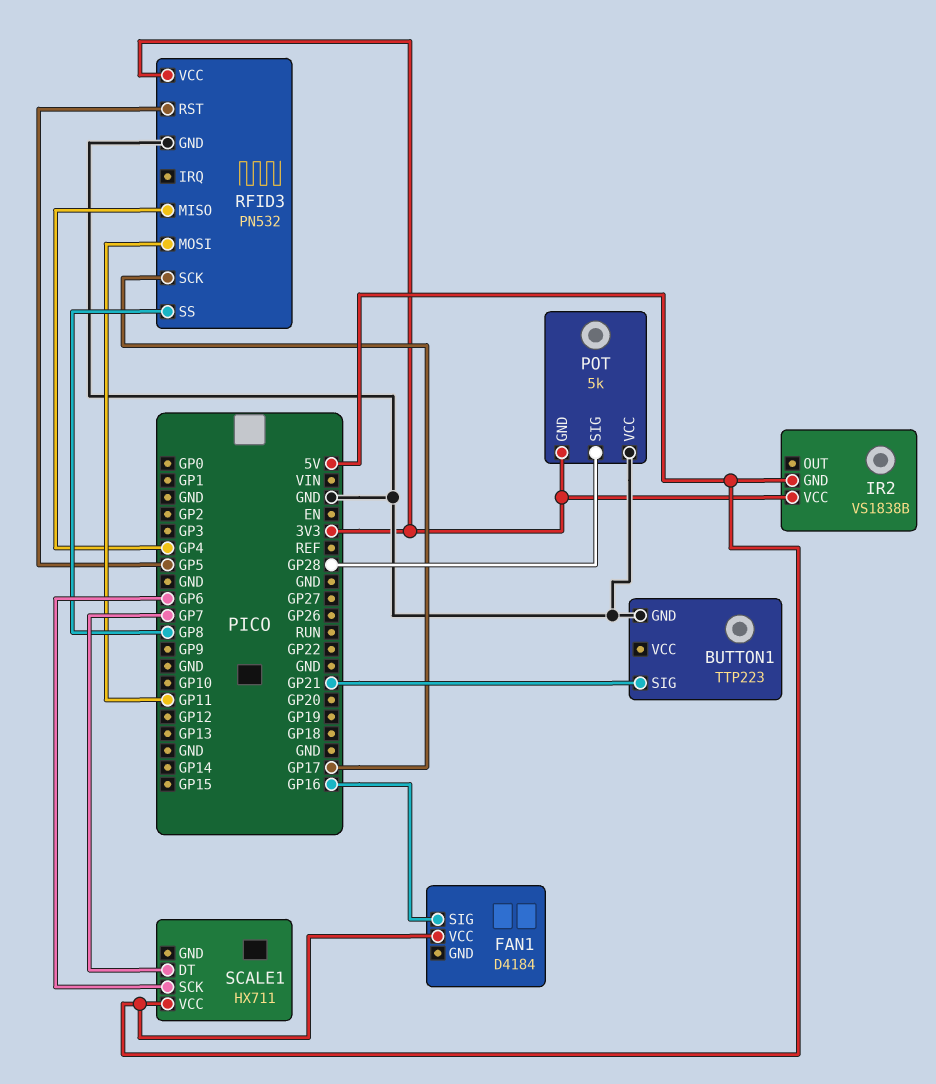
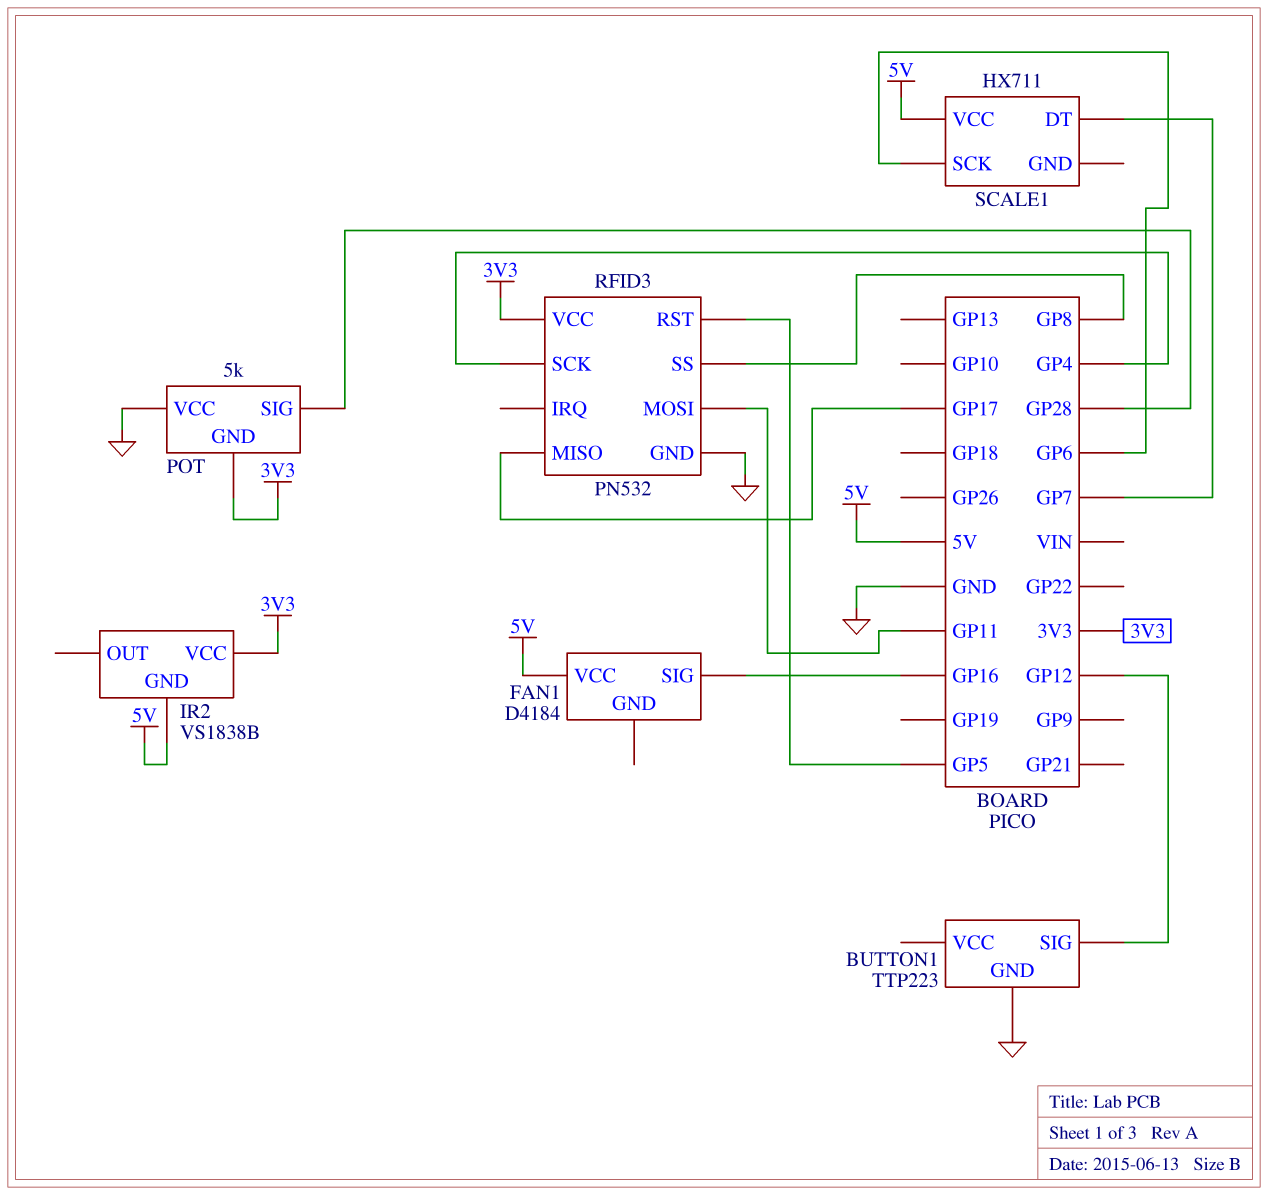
BUTTON1 pin SIG: GP21 -> GP12
RFID3 pin MISO: GP4 -> GP17
RFID3 pin SCK: GP17 -> GP4

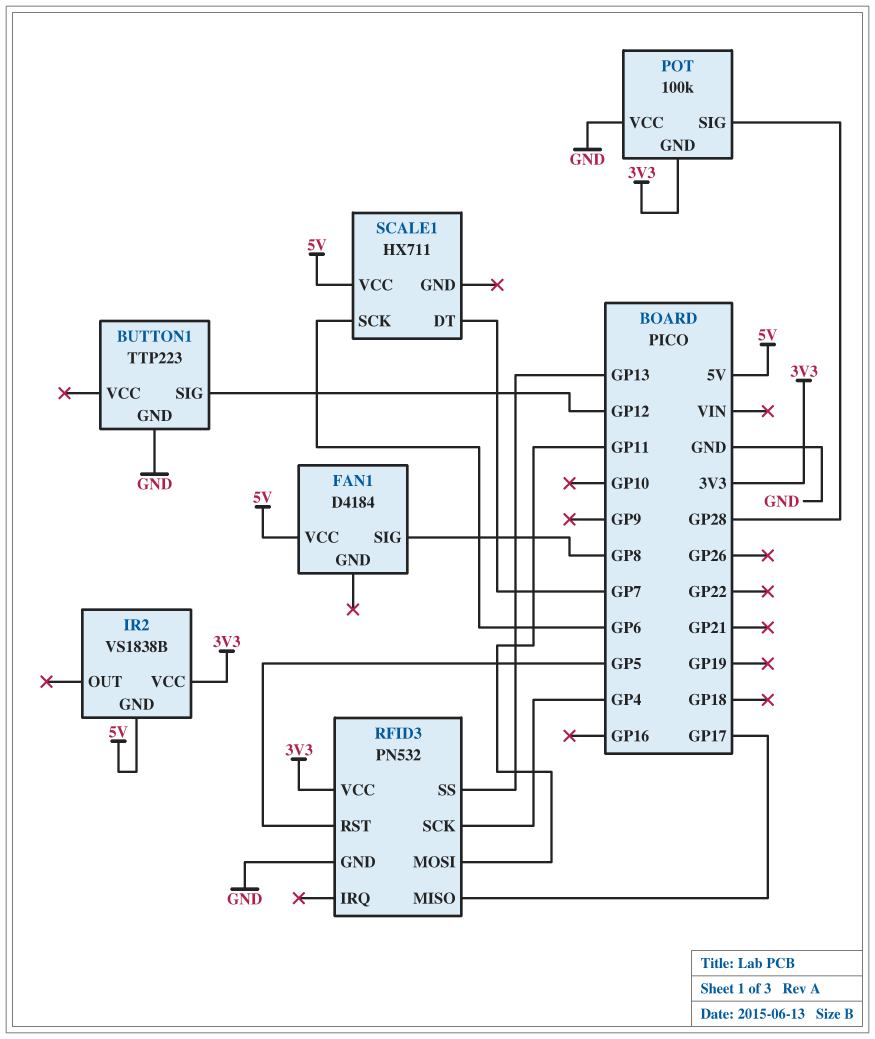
FAN1 pin SIG: GP16 -> GP8
POT: 5k -> 100k
RFID3 pin SS: GP8 -> GP13

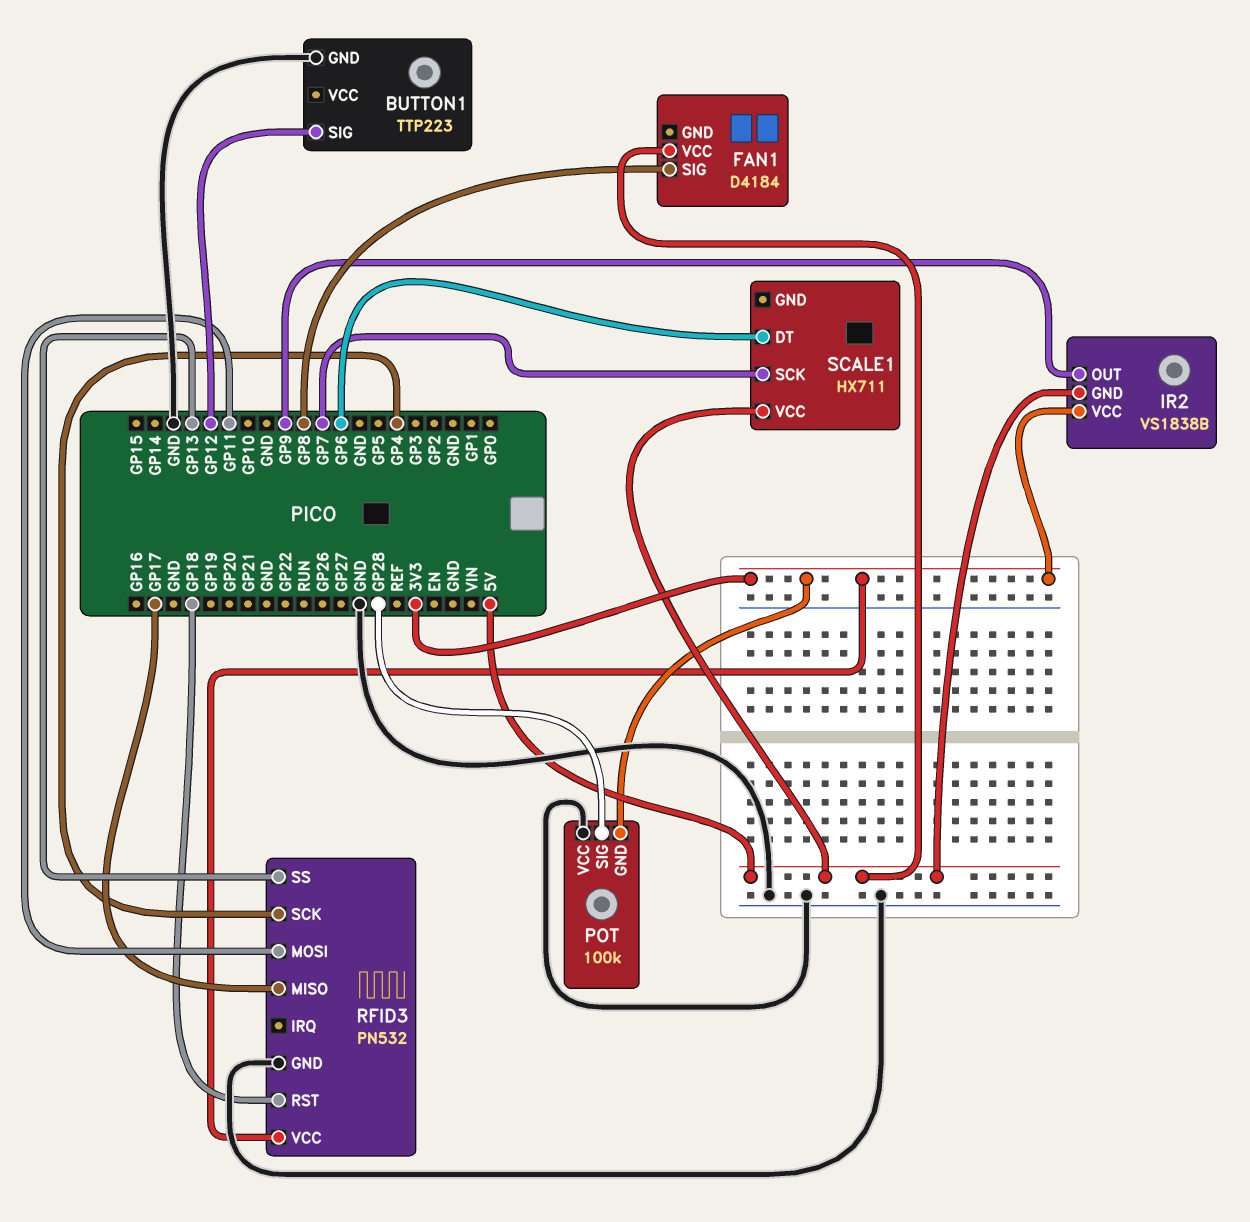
IR2 pin OUT: none -> GP9
RFID3 pin RST: GP5 -> GP18
SCALE1 pin DT: GP7 -> GP6
SCALE1 pin SCK: GP6 -> GP7

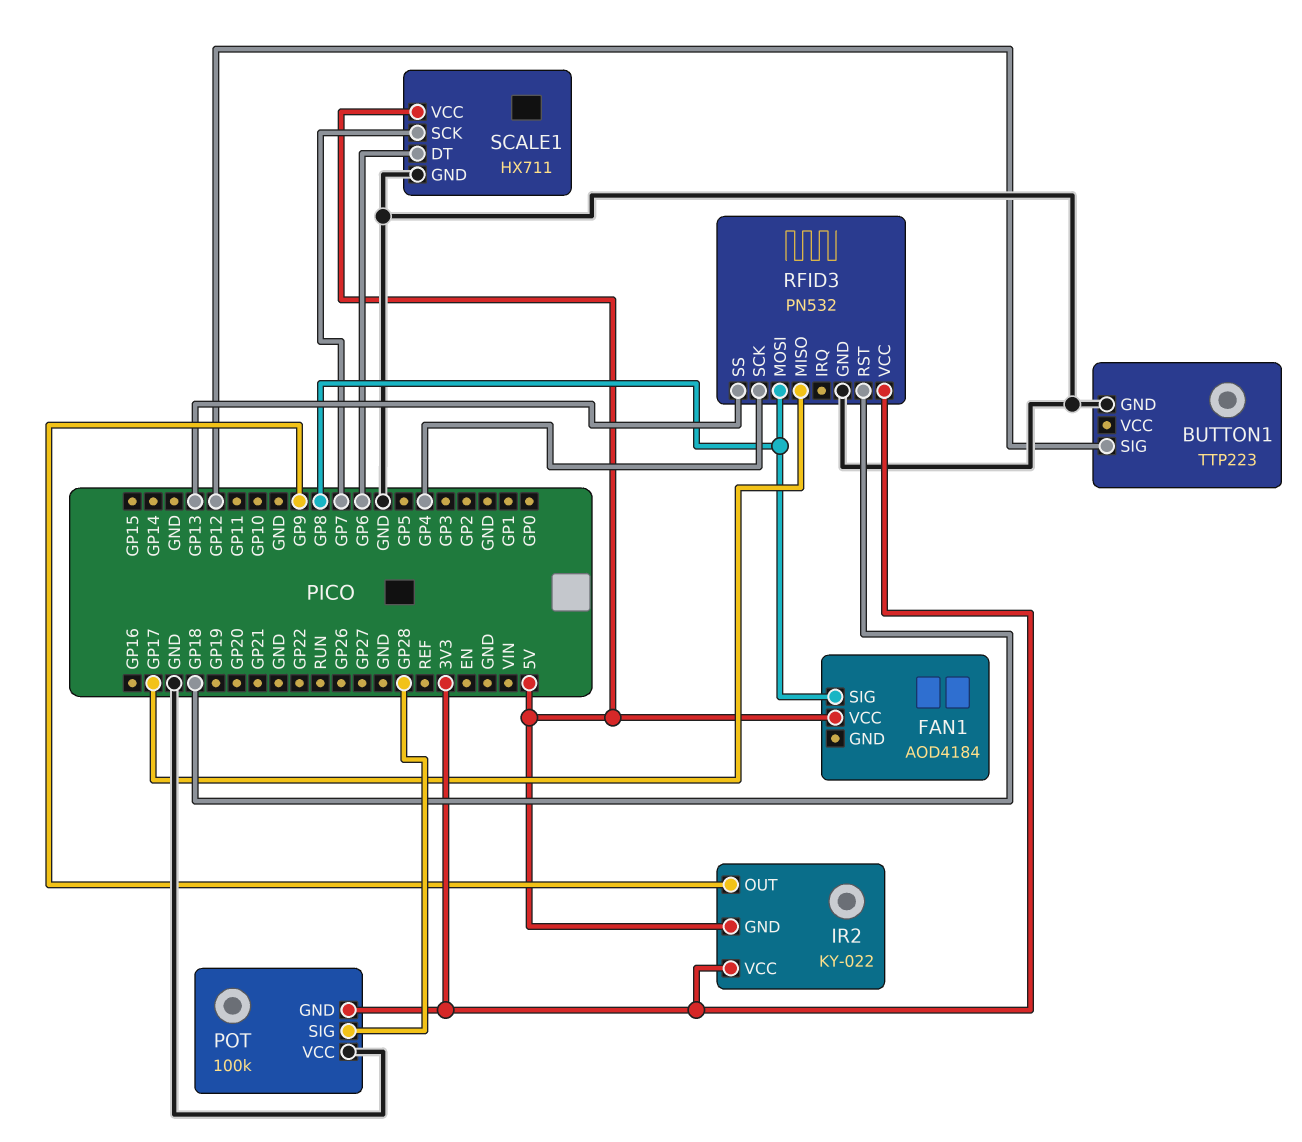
FAN1: D4184 -> AOD4184
IR2: VS1838B -> KY-022
RFID3 pin MOSI: GP11 -> GP8
SCALE1 pin GND: none -> GND

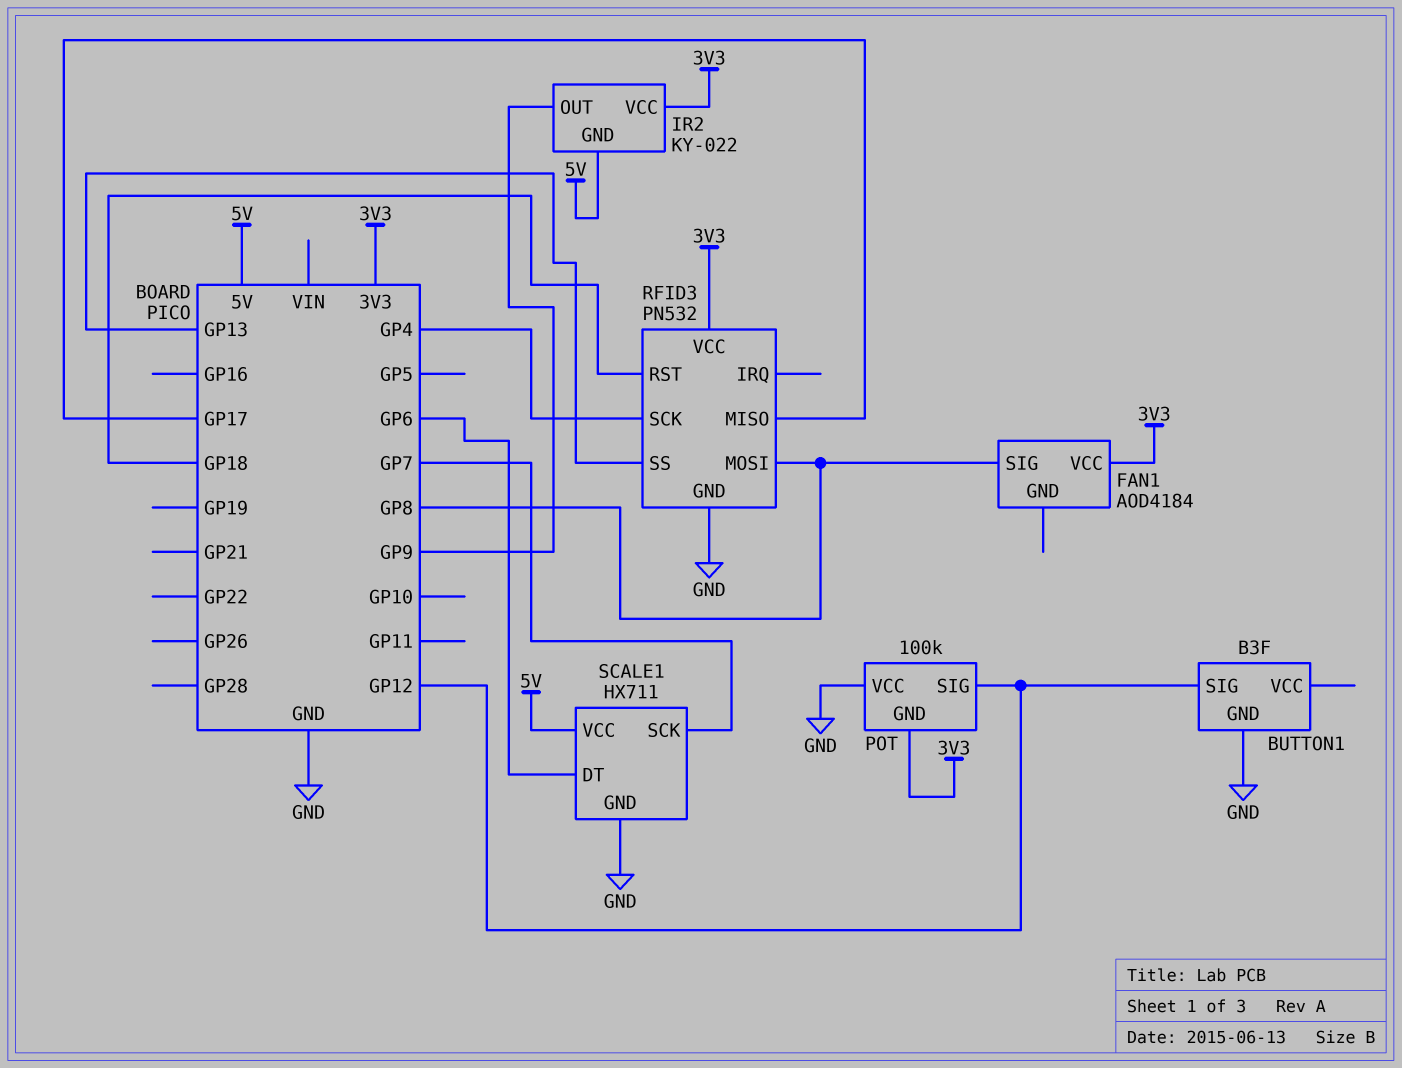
BUTTON1: TTP223 -> B3F
FAN1 pin VCC: 5V -> 3V3
POT pin SIG: GP28 -> GP12

